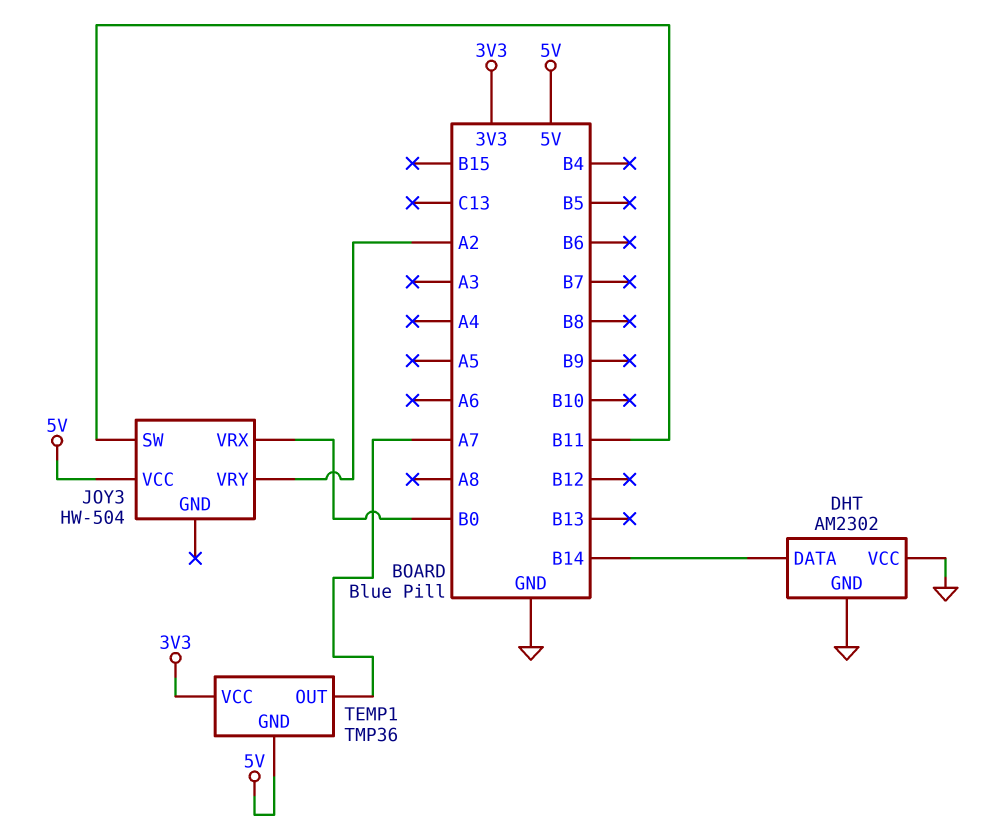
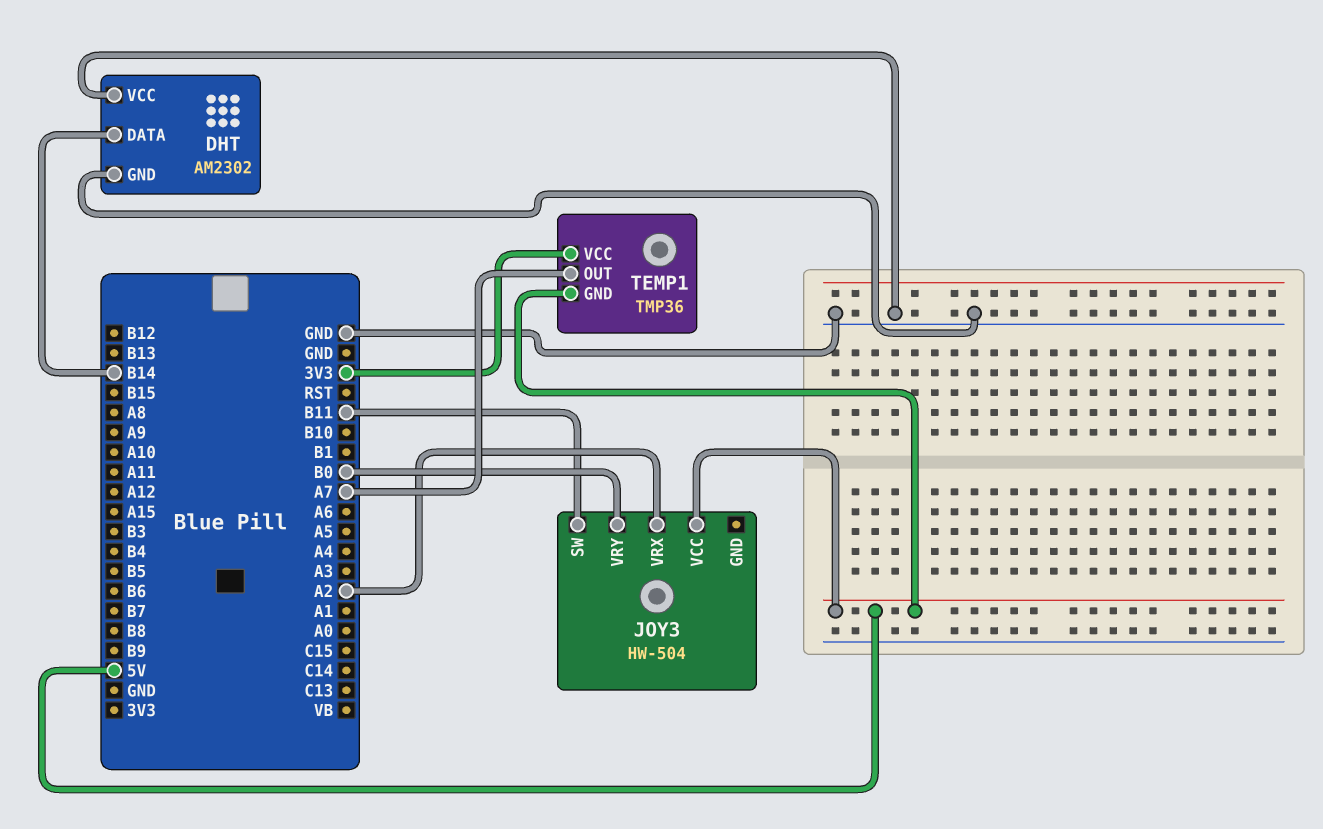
JOY3 pin VRX: B0 -> A2
JOY3 pin VRY: A2 -> B0

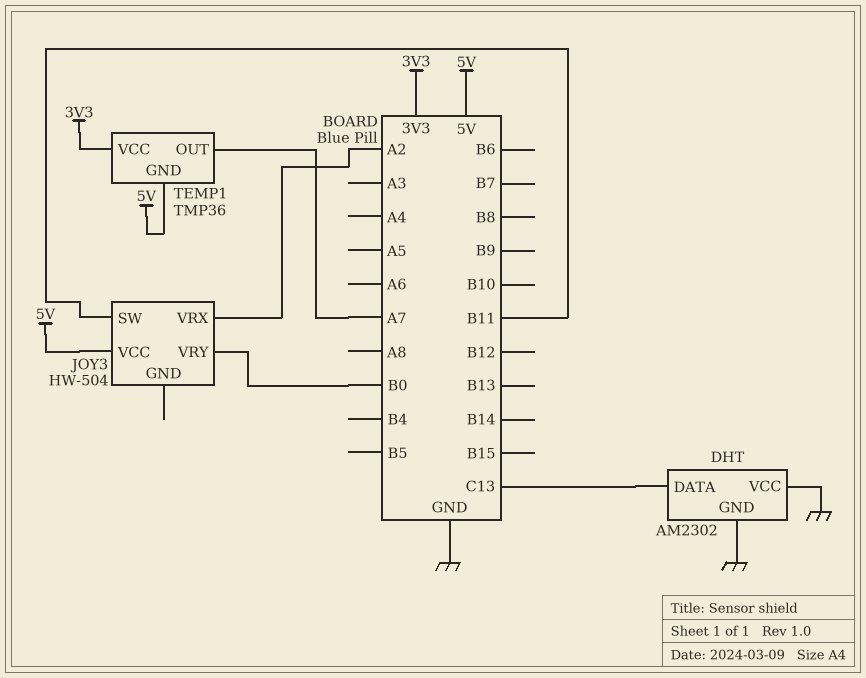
DHT pin DATA: B14 -> C13

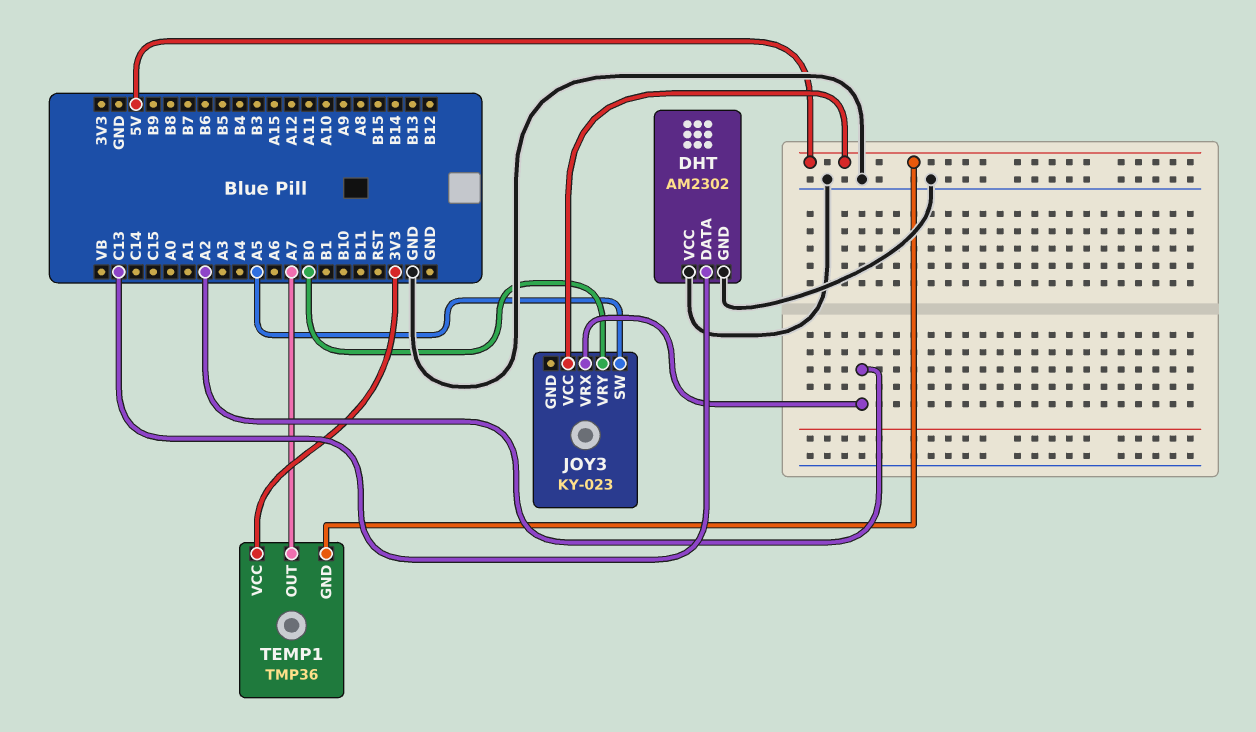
JOY3: HW-504 -> KY-023
JOY3 pin SW: B11 -> A5

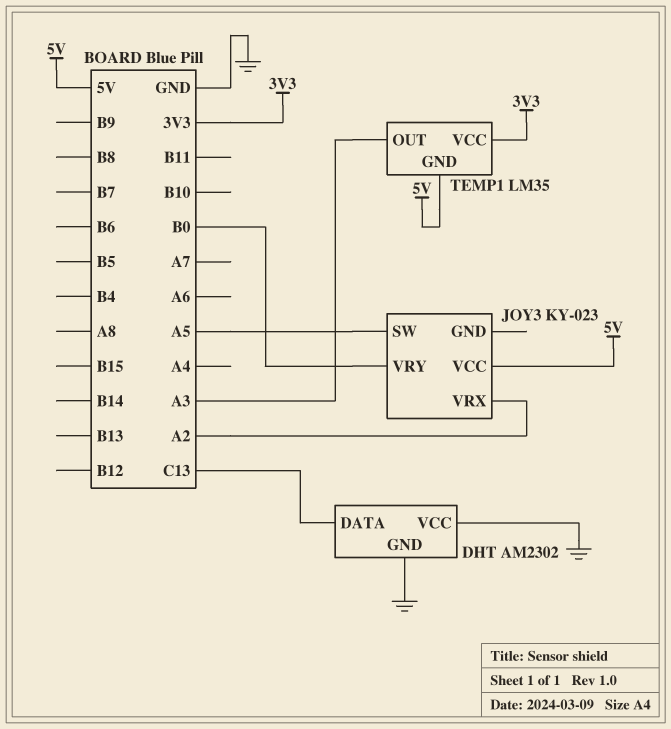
TEMP1: TMP36 -> LM35
TEMP1 pin OUT: A7 -> A3

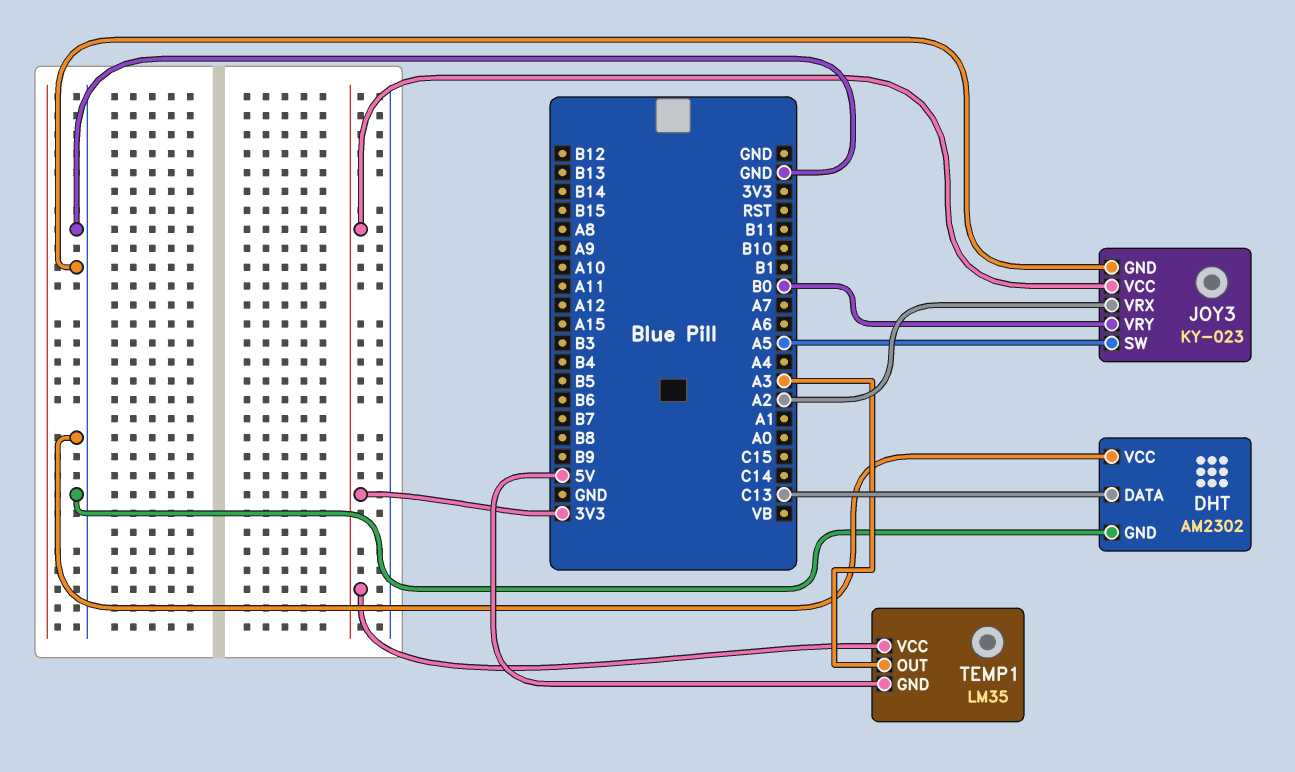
JOY3 pin GND: none -> GND
JOY3 pin VCC: 5V -> 3V3

